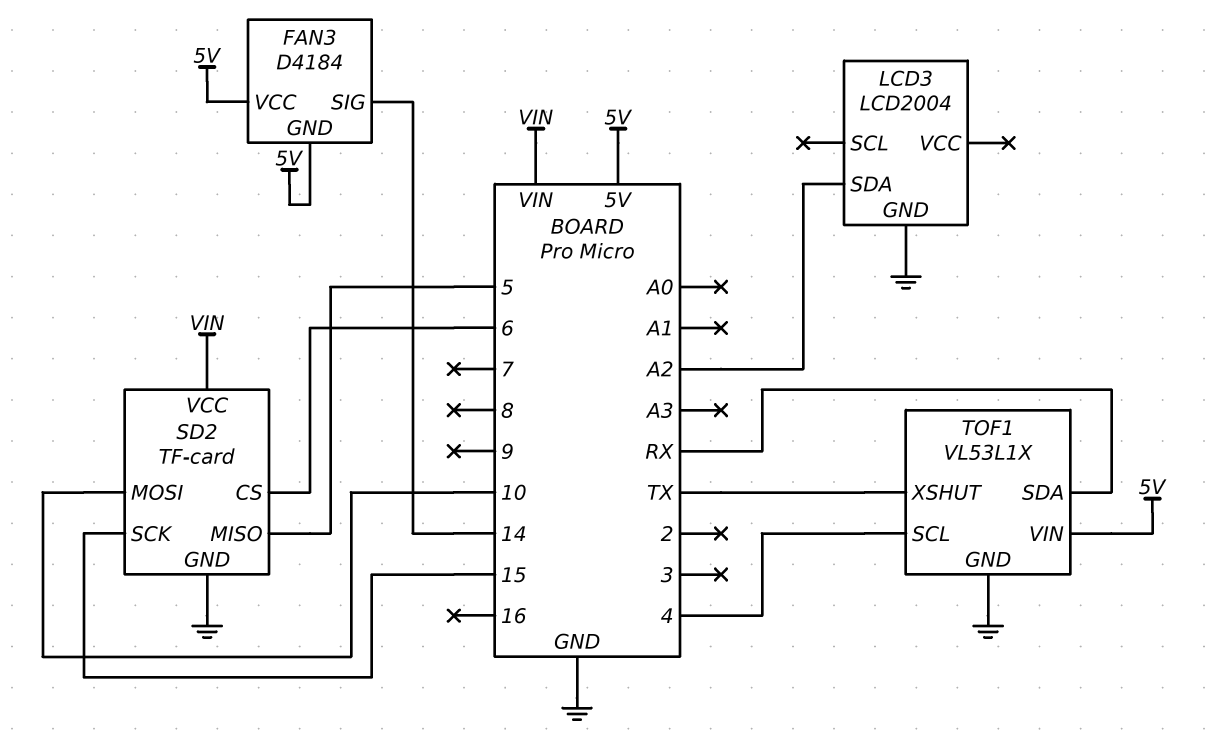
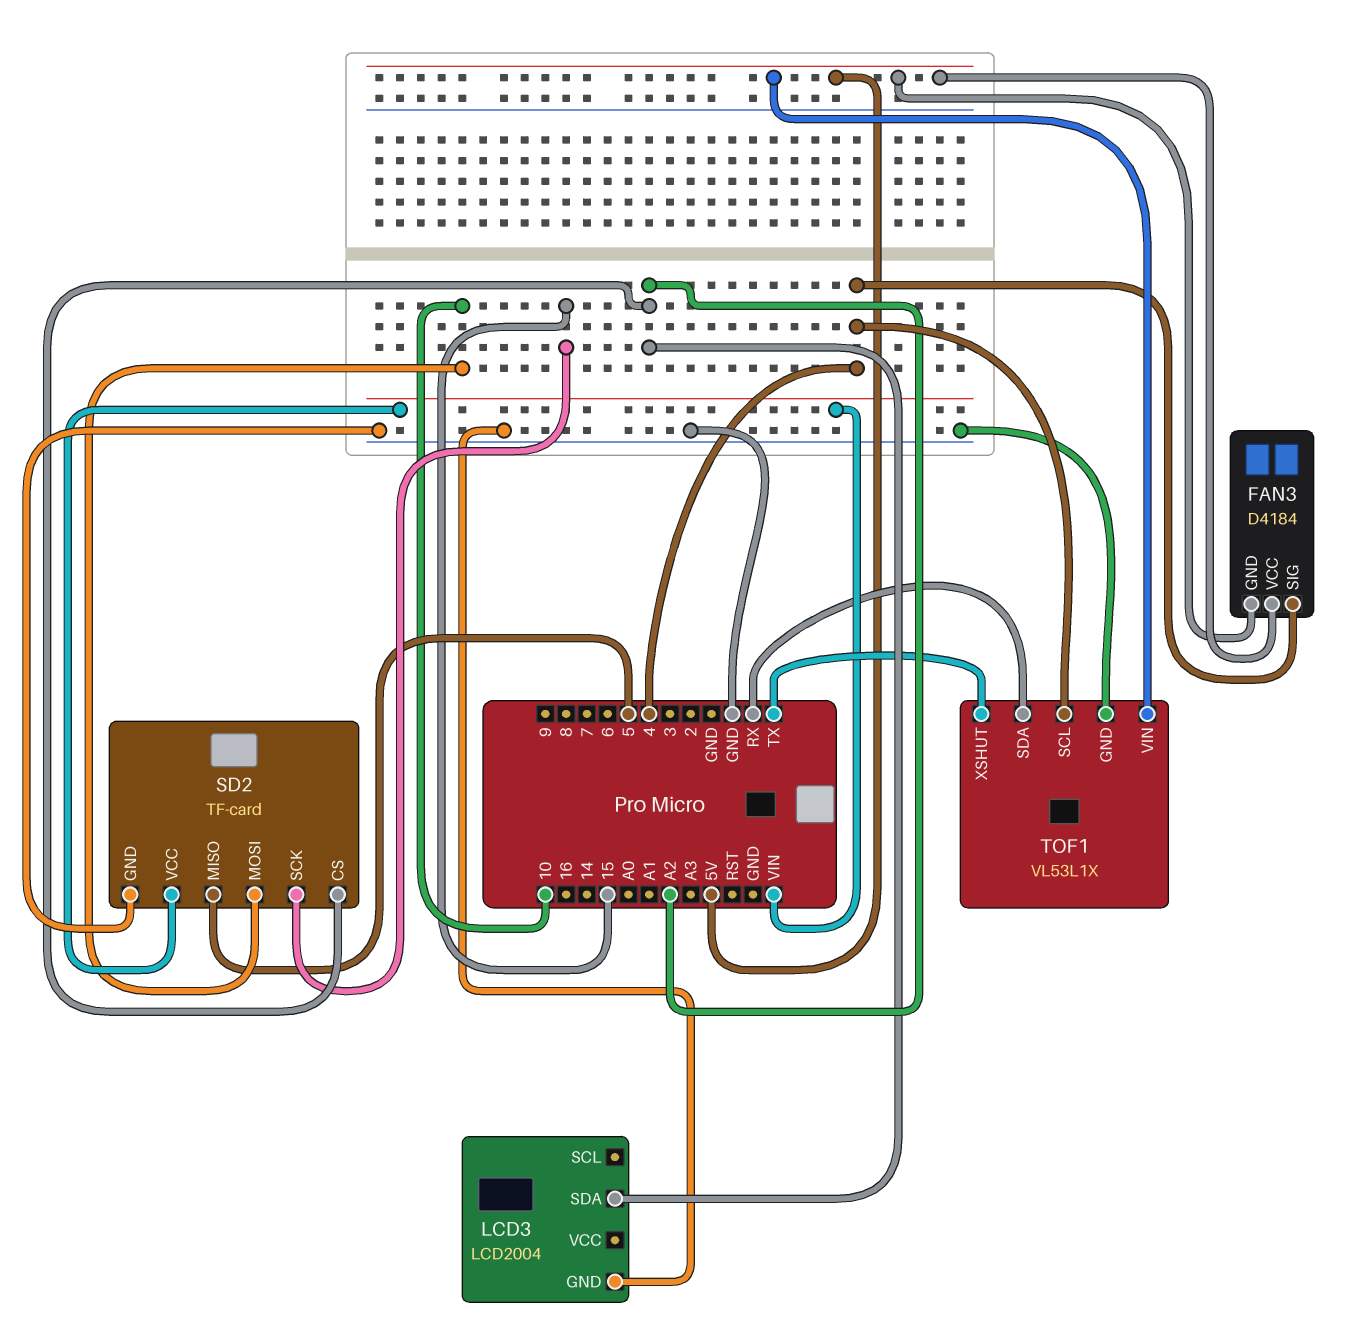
FAN3 pin SIG: 14 -> 4
SD2 pin CS: 6 -> A2

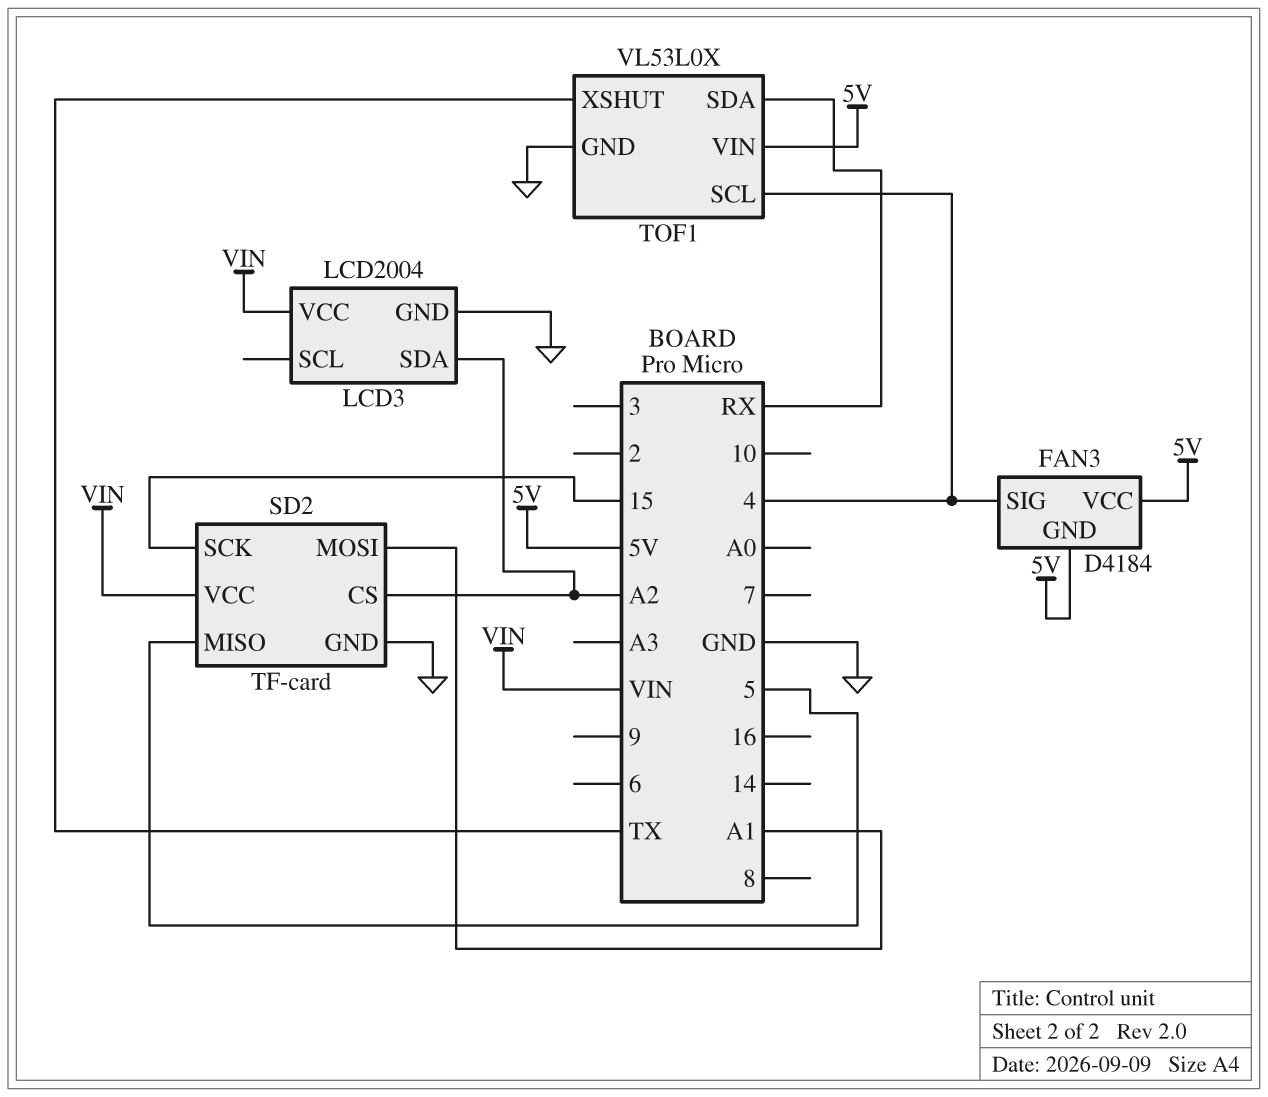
LCD3 pin VCC: none -> VIN
SD2 pin MOSI: 10 -> A1
TOF1: VL53L1X -> VL53L0X

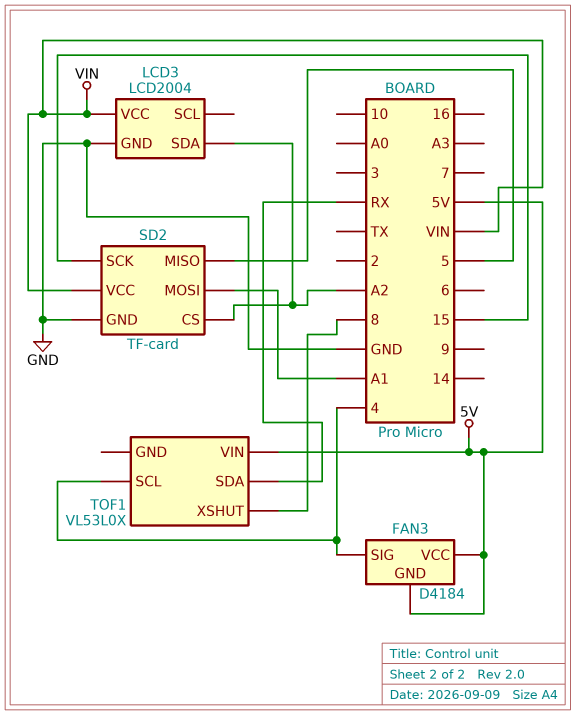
TOF1 pin GND: GND -> none
TOF1 pin XSHUT: TX -> 8

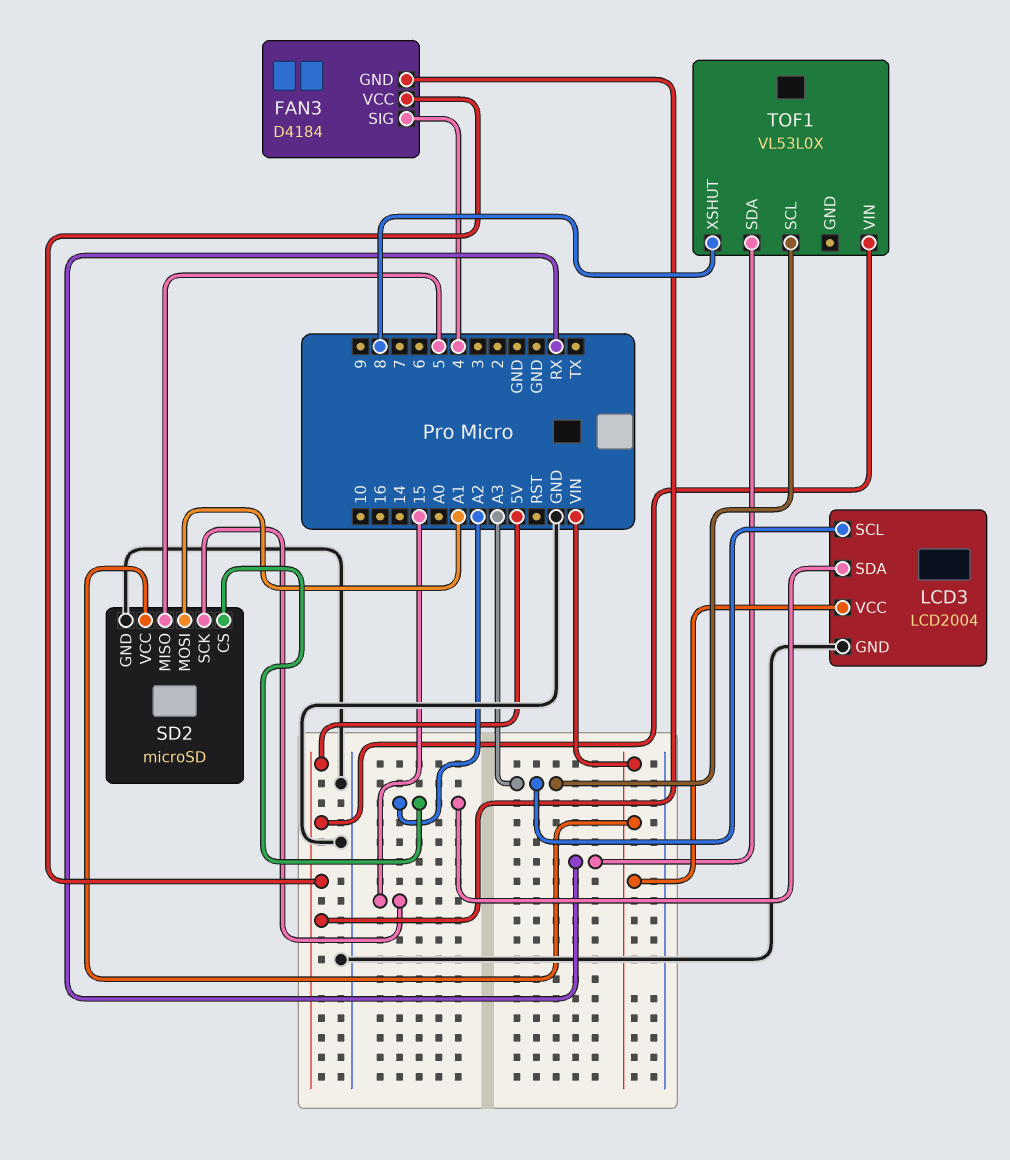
LCD3 pin SCL: none -> A3
SD2: TF-card -> microSD
TOF1 pin SCL: 4 -> A3

